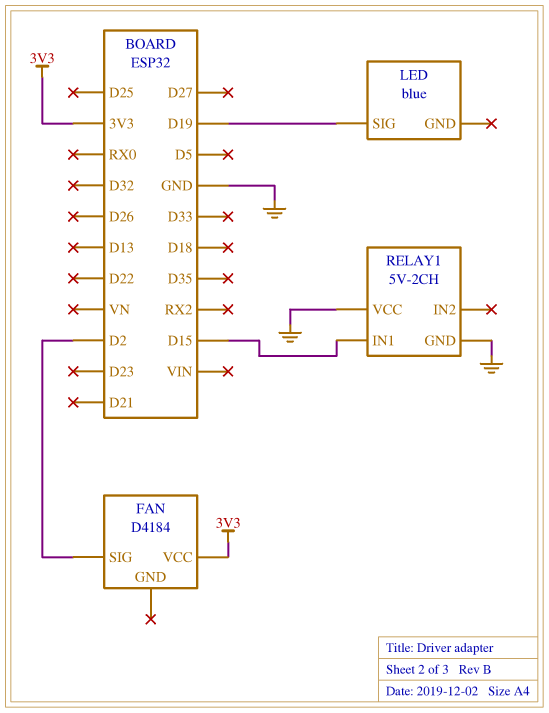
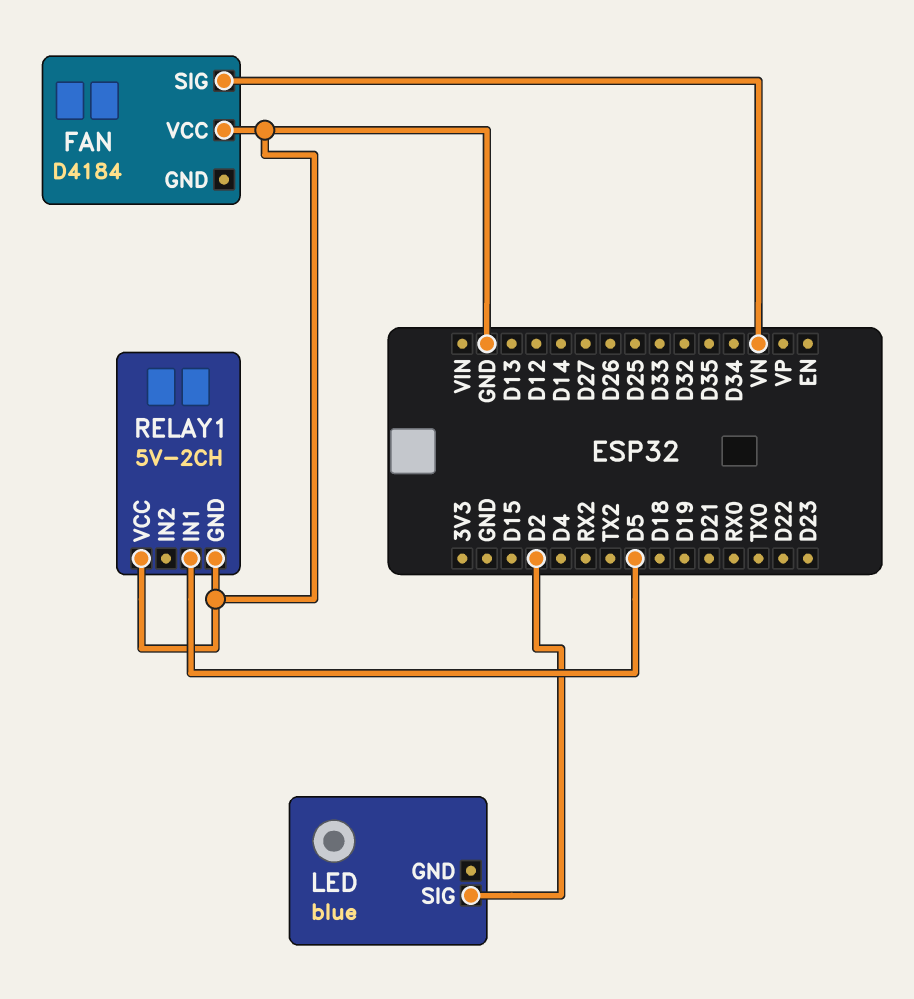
FAN pin SIG: D2 -> VN
FAN pin VCC: 3V3 -> GND
LED pin SIG: D19 -> D2
RELAY1 pin IN1: D15 -> D5

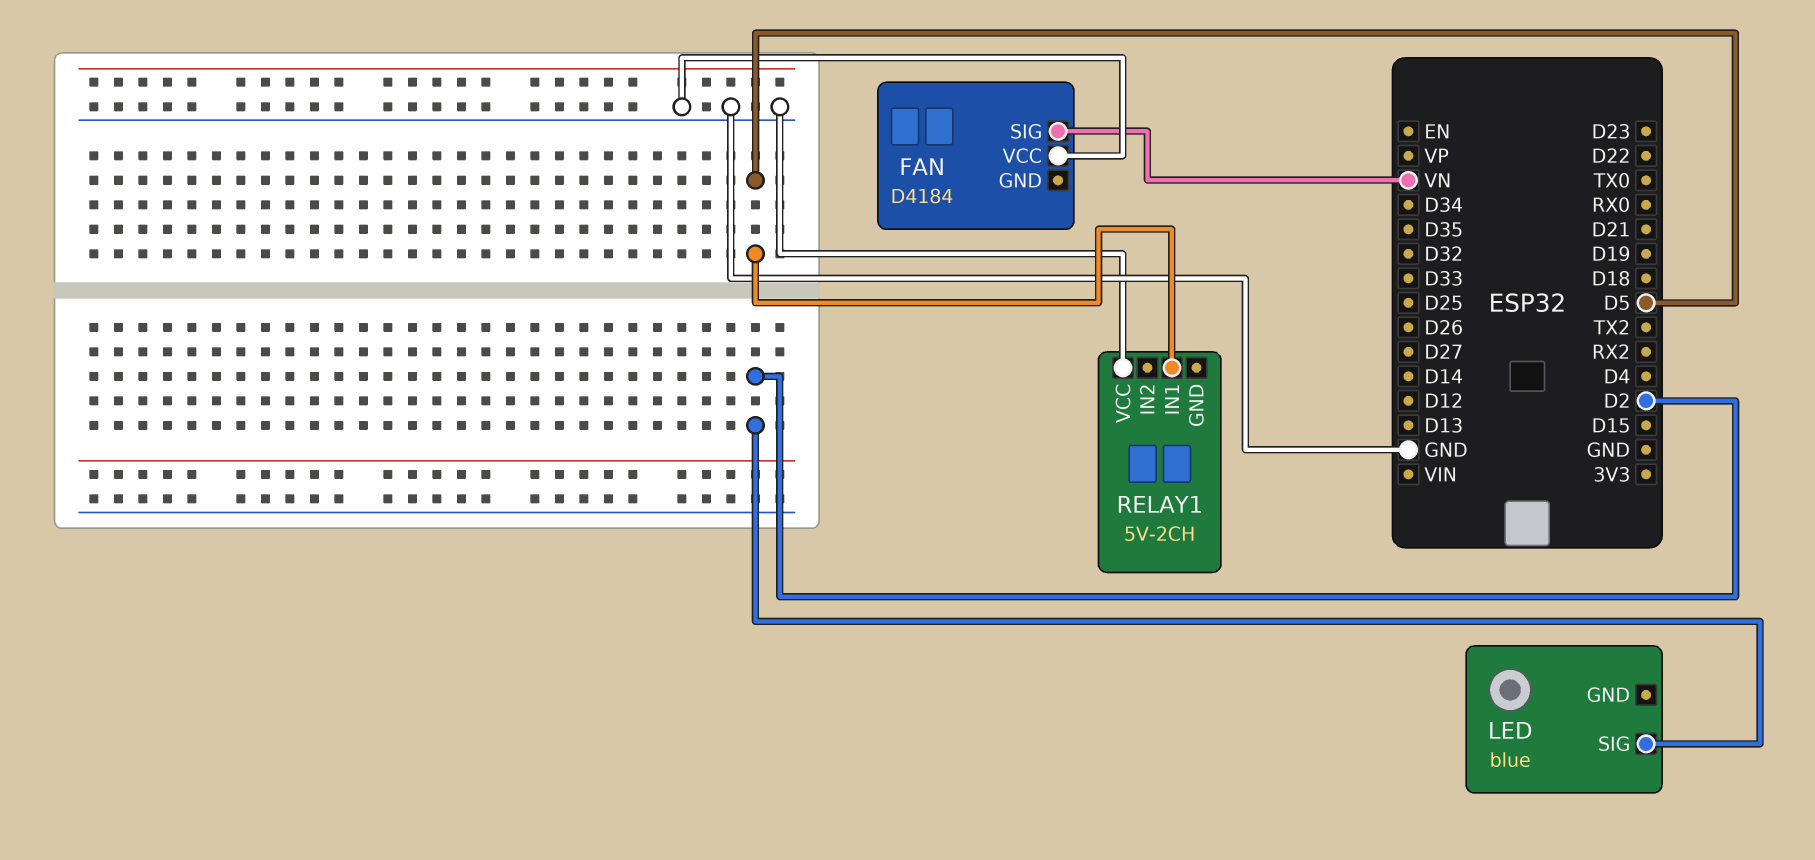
RELAY1 pin GND: GND -> none

